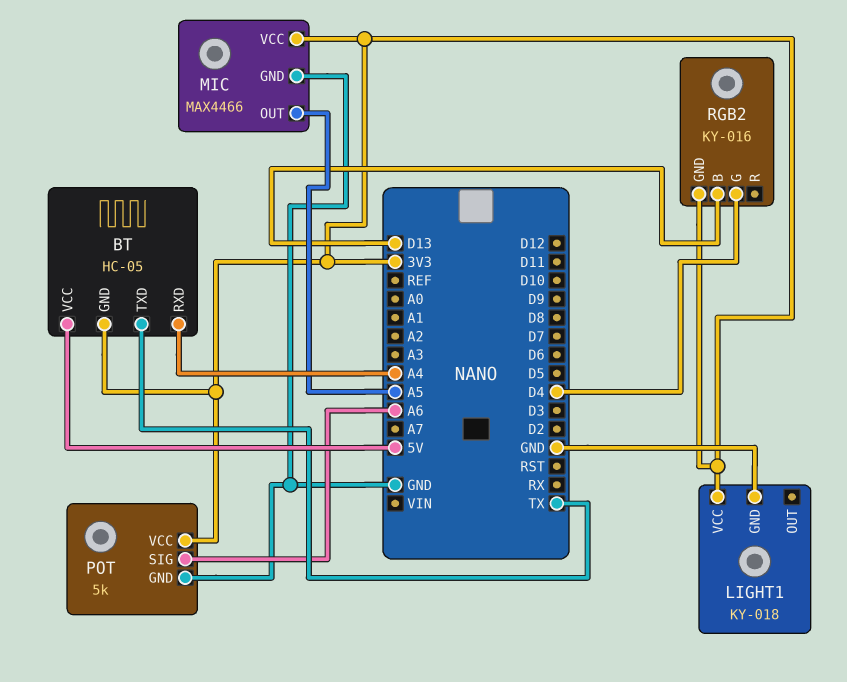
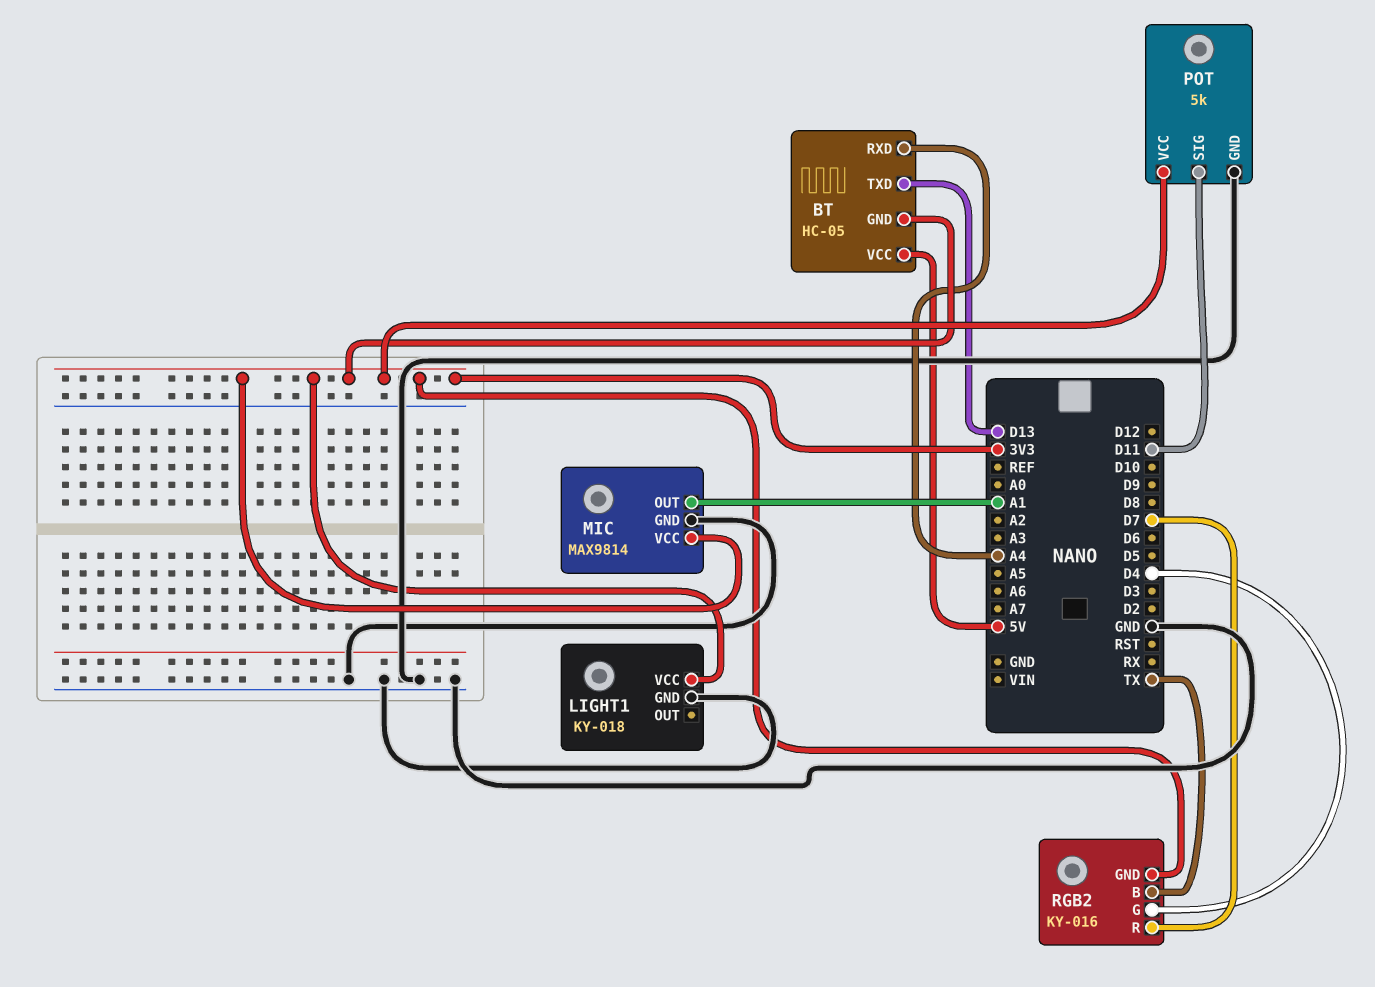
BT pin TXD: TX -> D13
MIC: MAX4466 -> MAX9814
MIC pin OUT: A5 -> A1
POT pin SIG: A6 -> D11
RGB2 pin B: D13 -> TX
RGB2 pin R: none -> D7

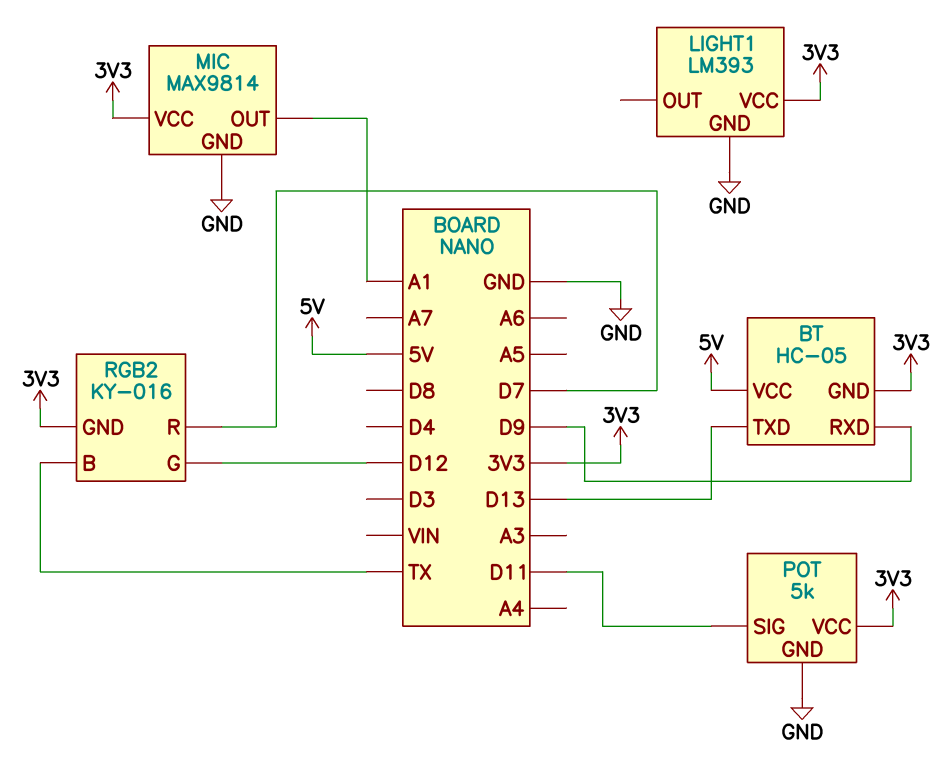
BT pin RXD: A4 -> D9
LIGHT1: KY-018 -> LM393
RGB2 pin G: D4 -> D12

